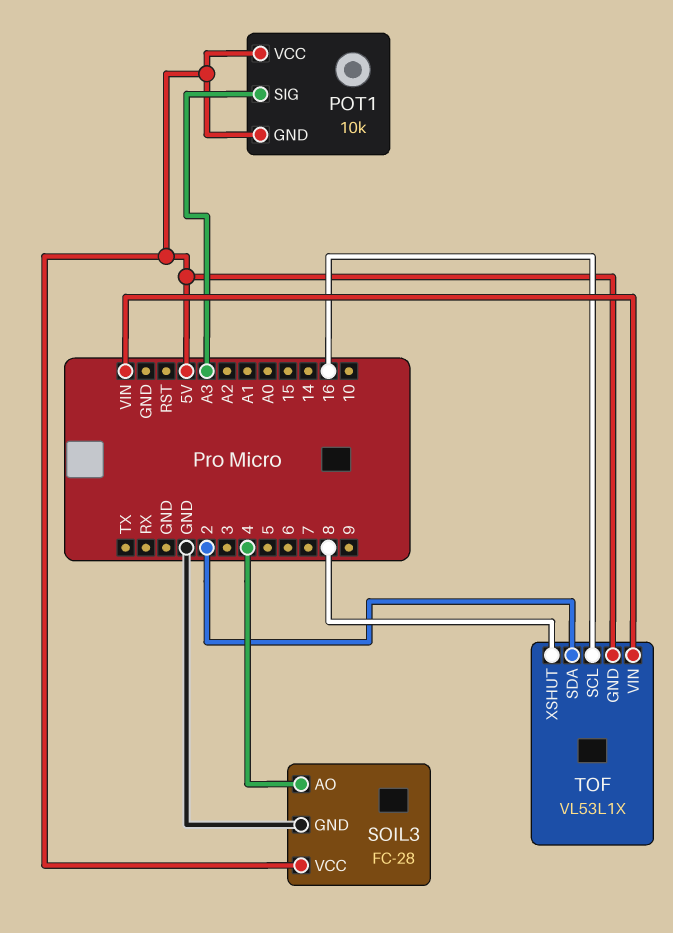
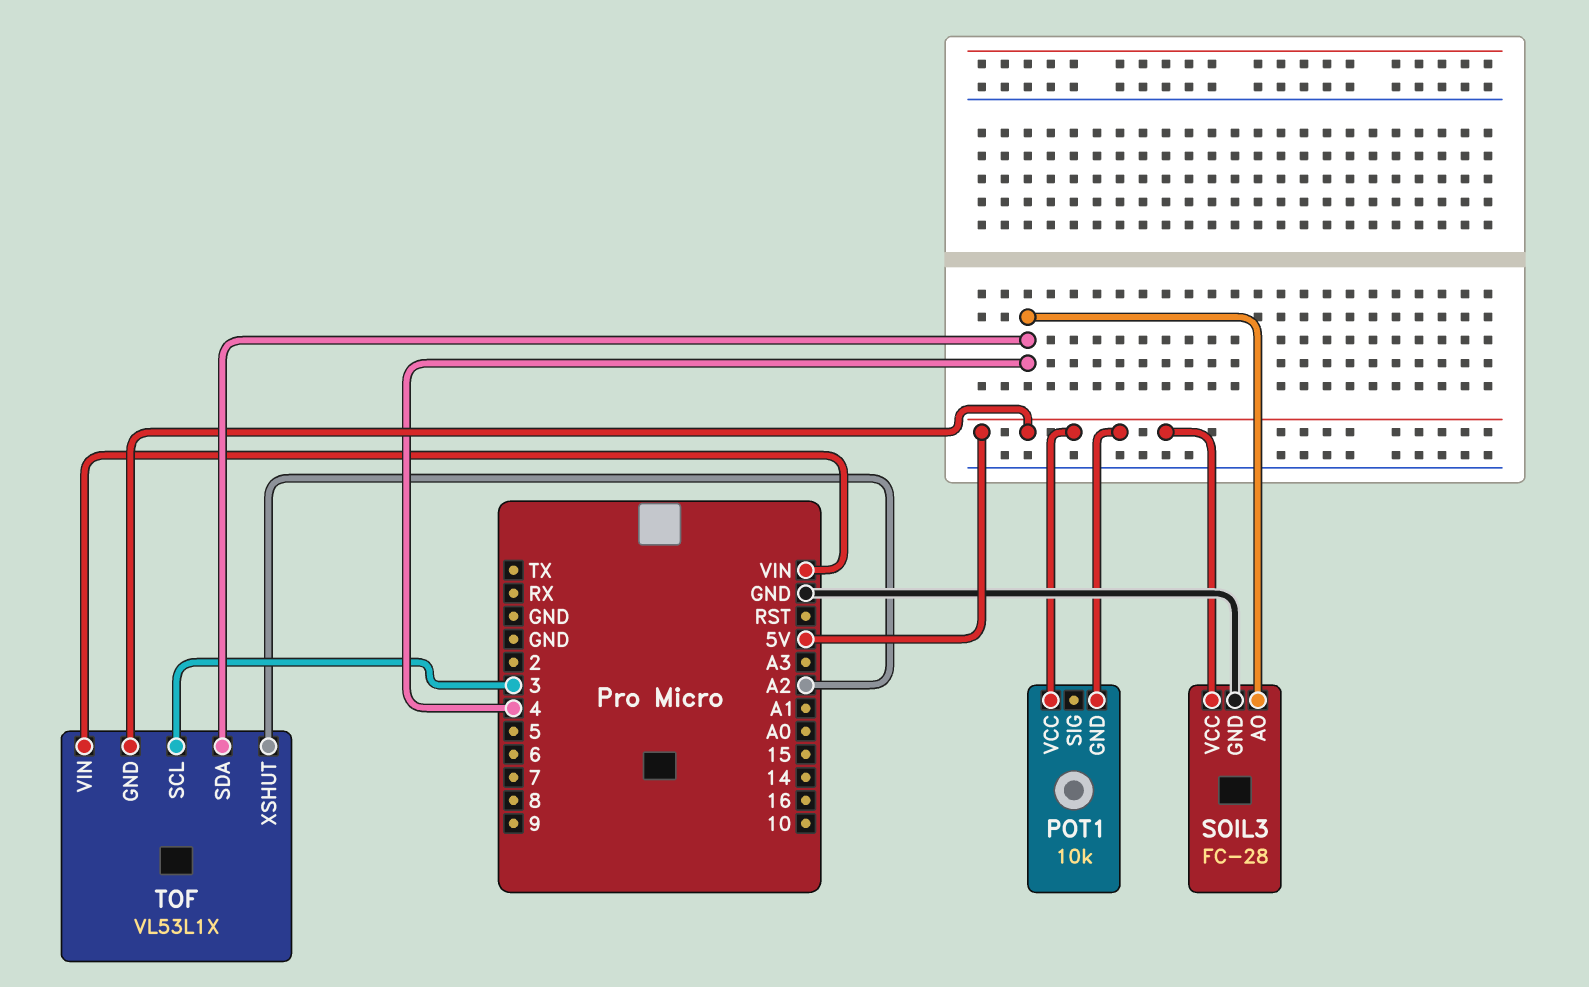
POT1 pin SIG: A3 -> none
TOF pin SCL: 16 -> 3
TOF pin SDA: 2 -> 4
TOF pin XSHUT: 8 -> A2

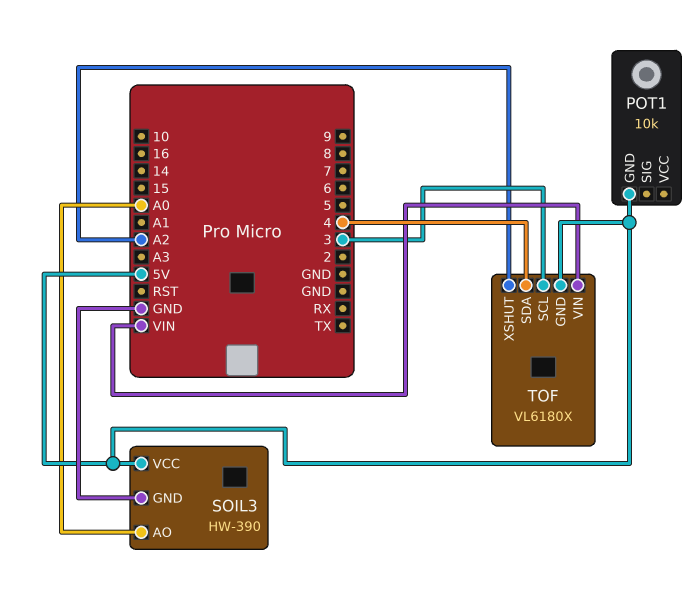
POT1 pin VCC: 5V -> none
SOIL3: FC-28 -> HW-390
SOIL3 pin AO: 4 -> A0
TOF: VL53L1X -> VL6180X

